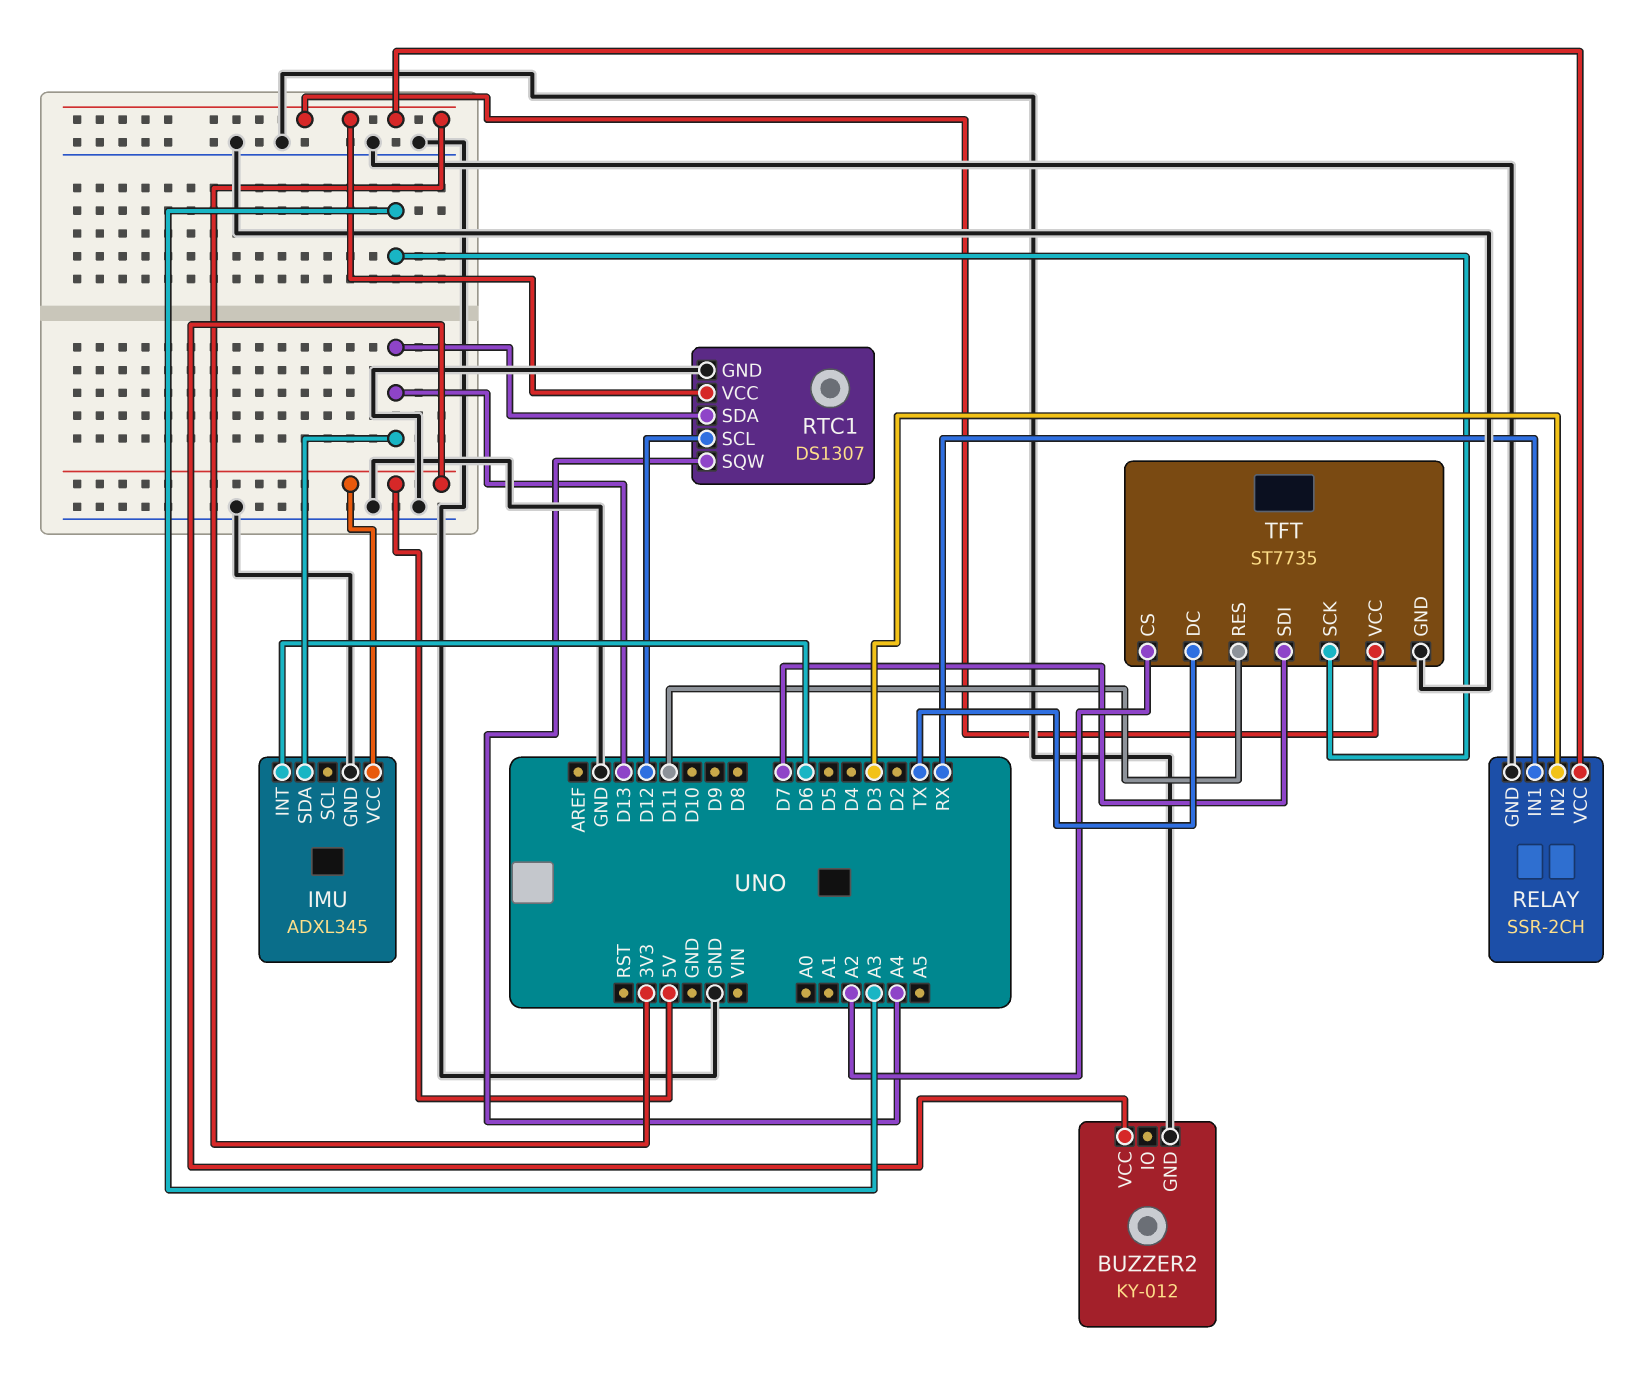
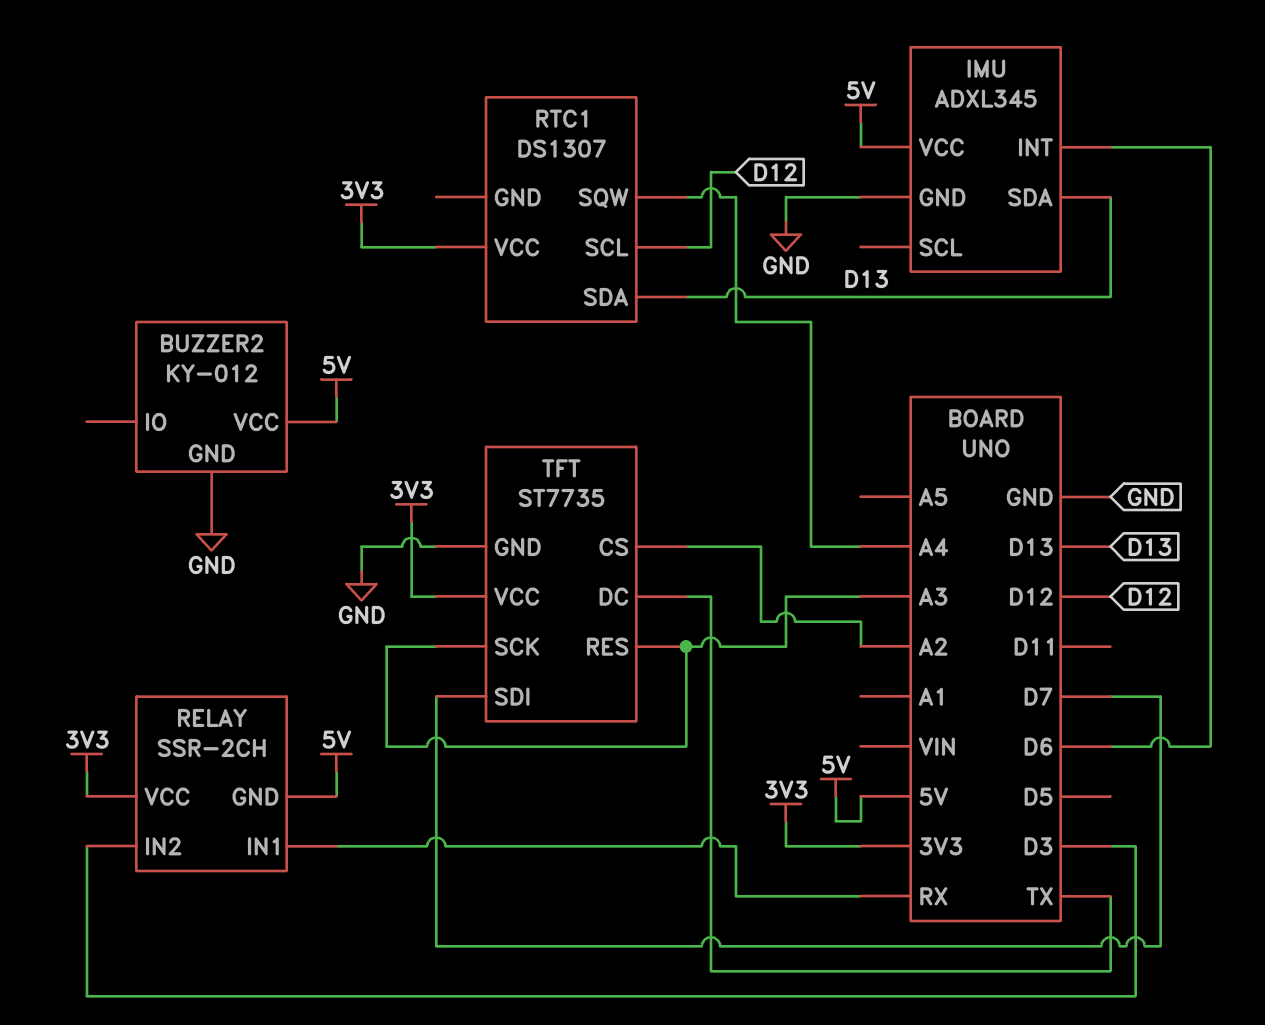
RELAY pin GND: GND -> 5V
RTC1 pin GND: GND -> none
TFT pin RES: D11 -> A3

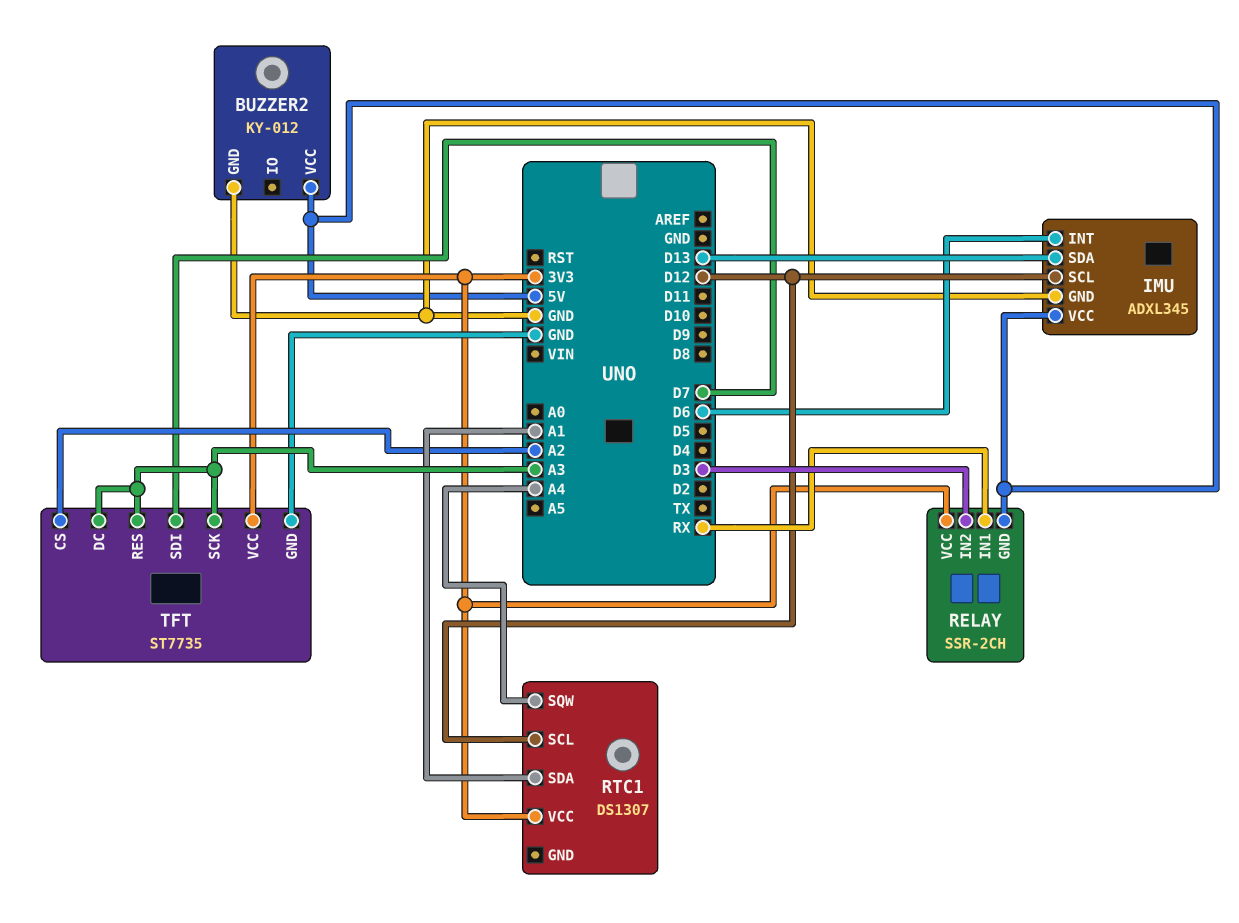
IMU pin SCL: none -> D12
RTC1 pin SDA: D13 -> A1
TFT pin DC: TX -> A3

